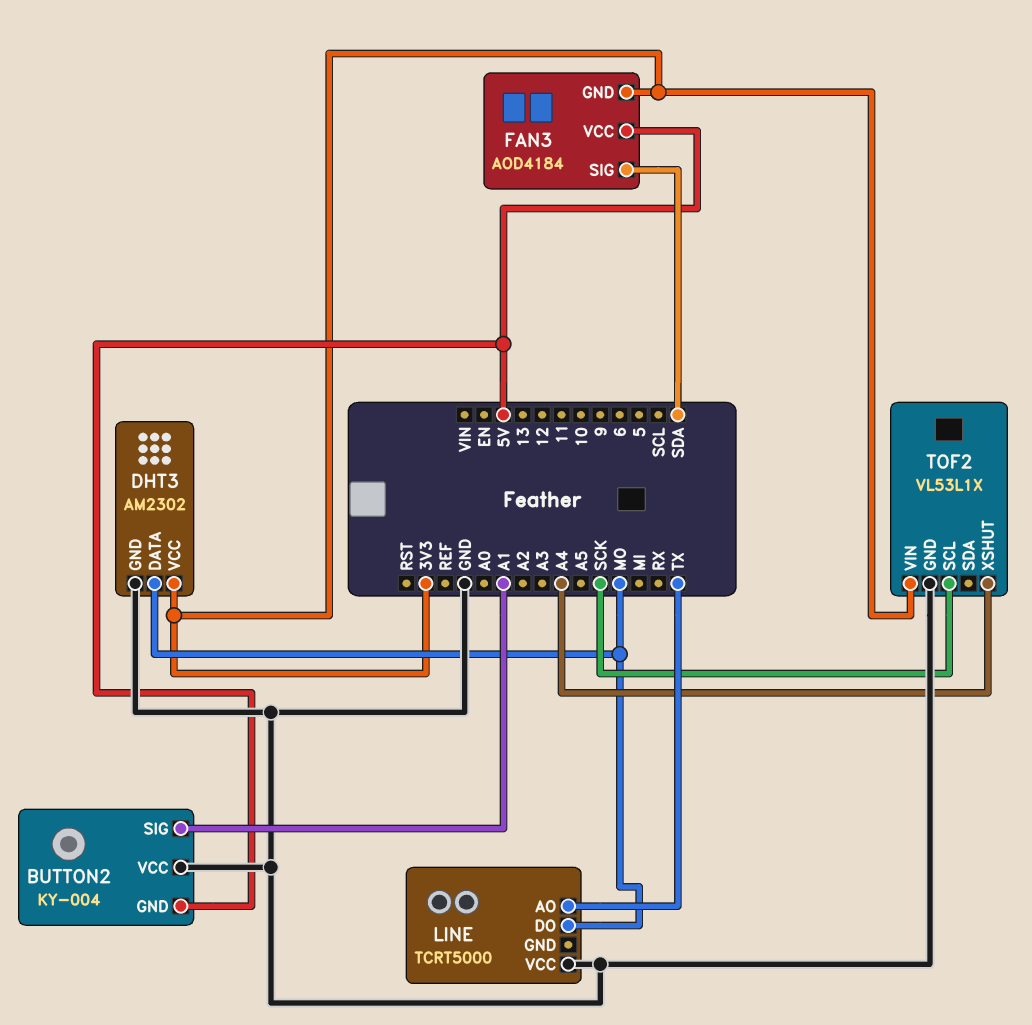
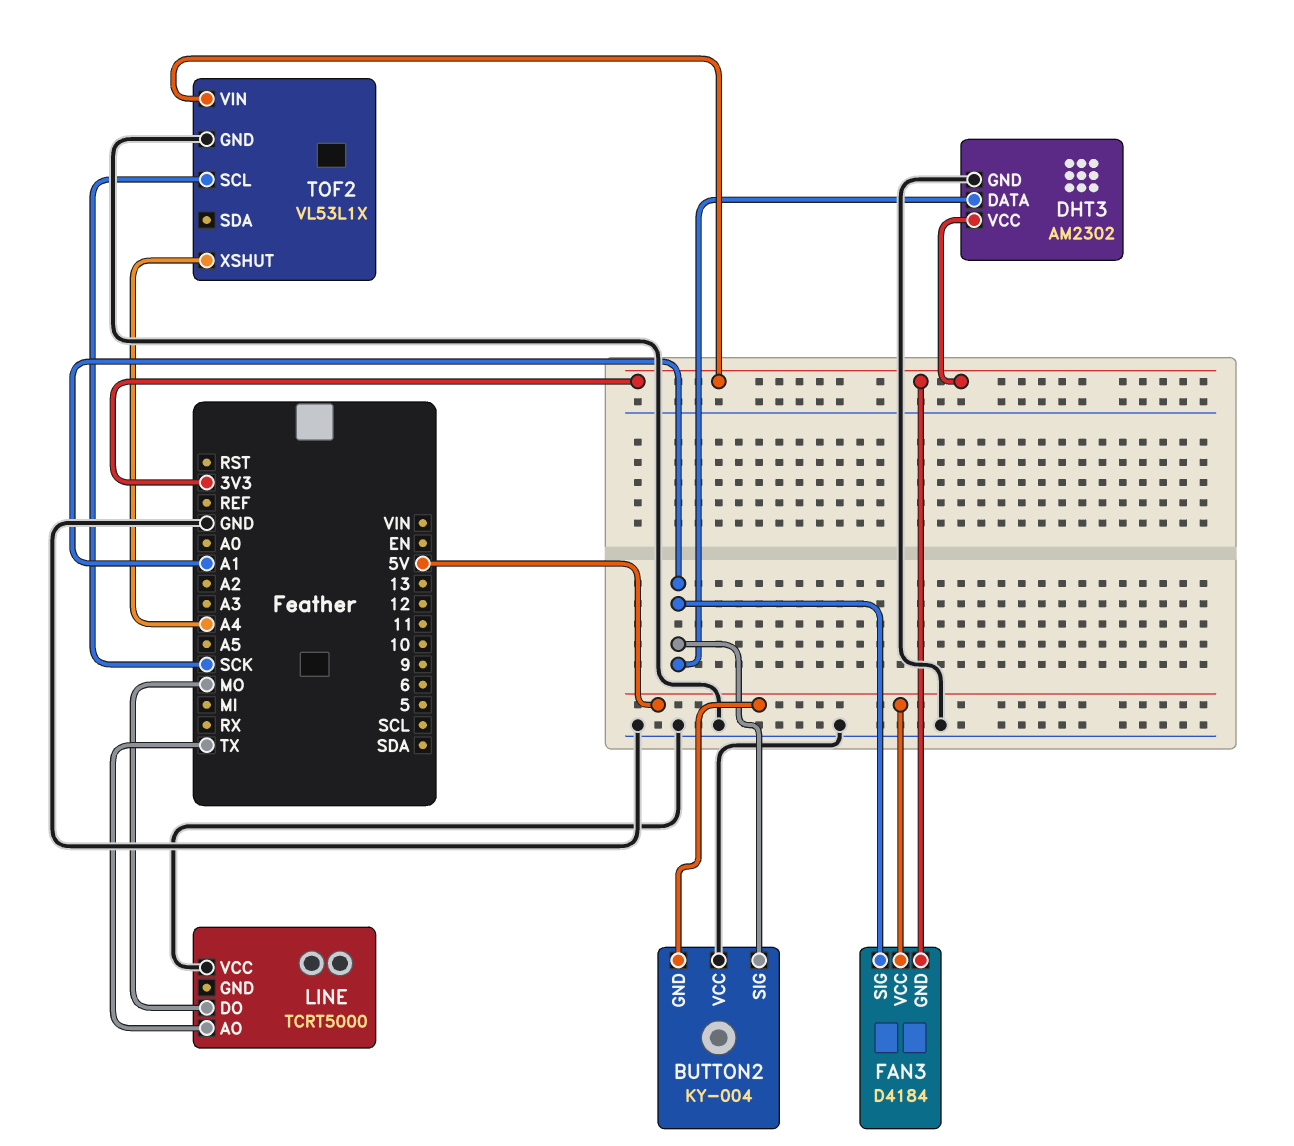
DHT3 pin DATA: MO -> A1
FAN3: AOD4184 -> D4184
FAN3 pin SIG: SDA -> A1

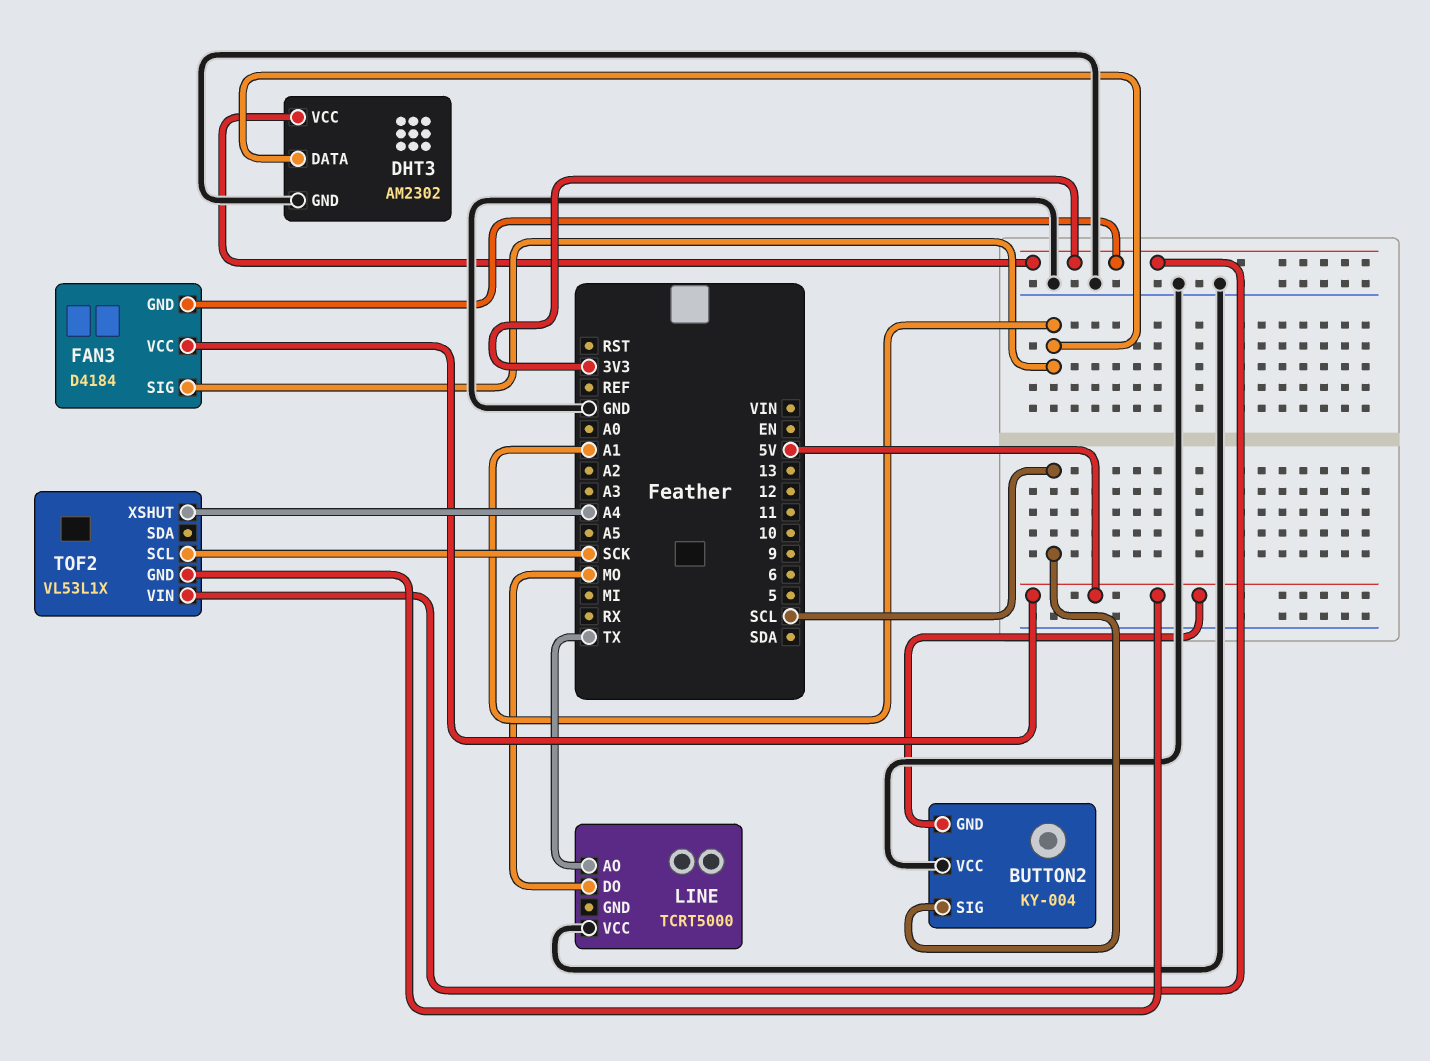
BUTTON2 pin SIG: A1 -> SCL
TOF2 pin GND: GND -> 5V

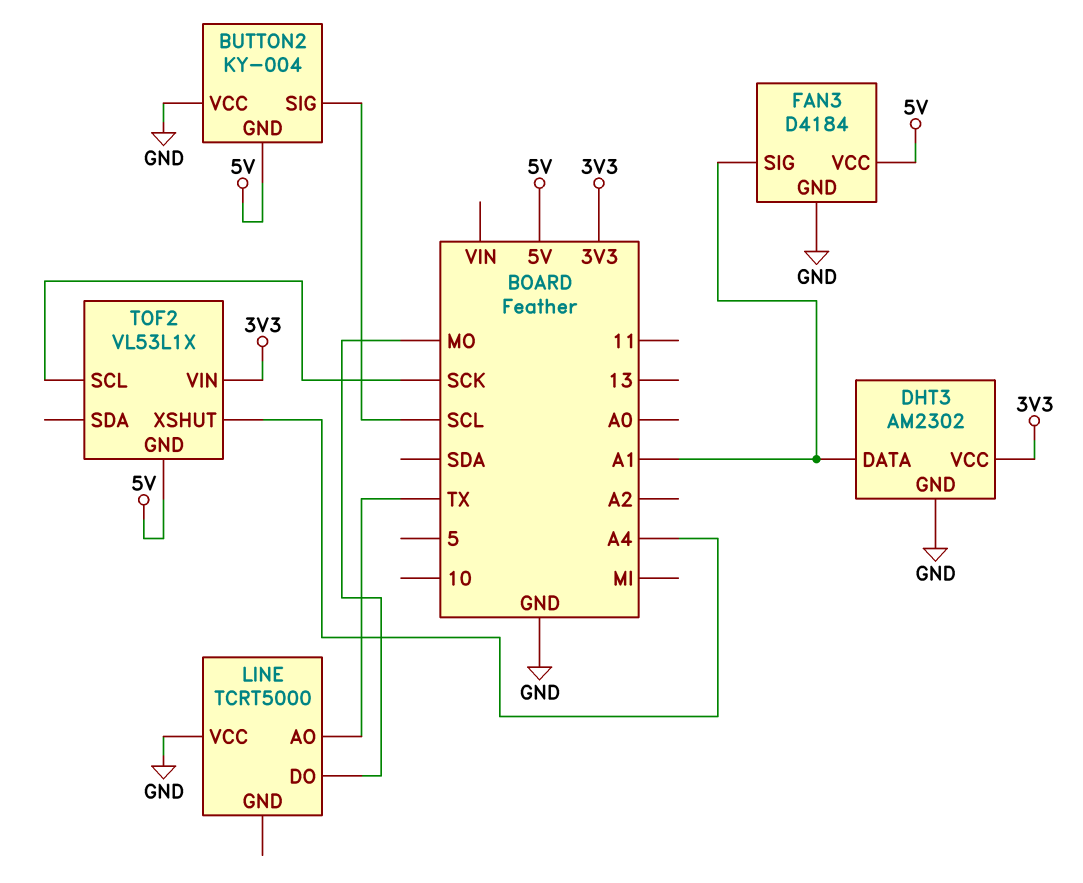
FAN3 pin GND: 3V3 -> GND

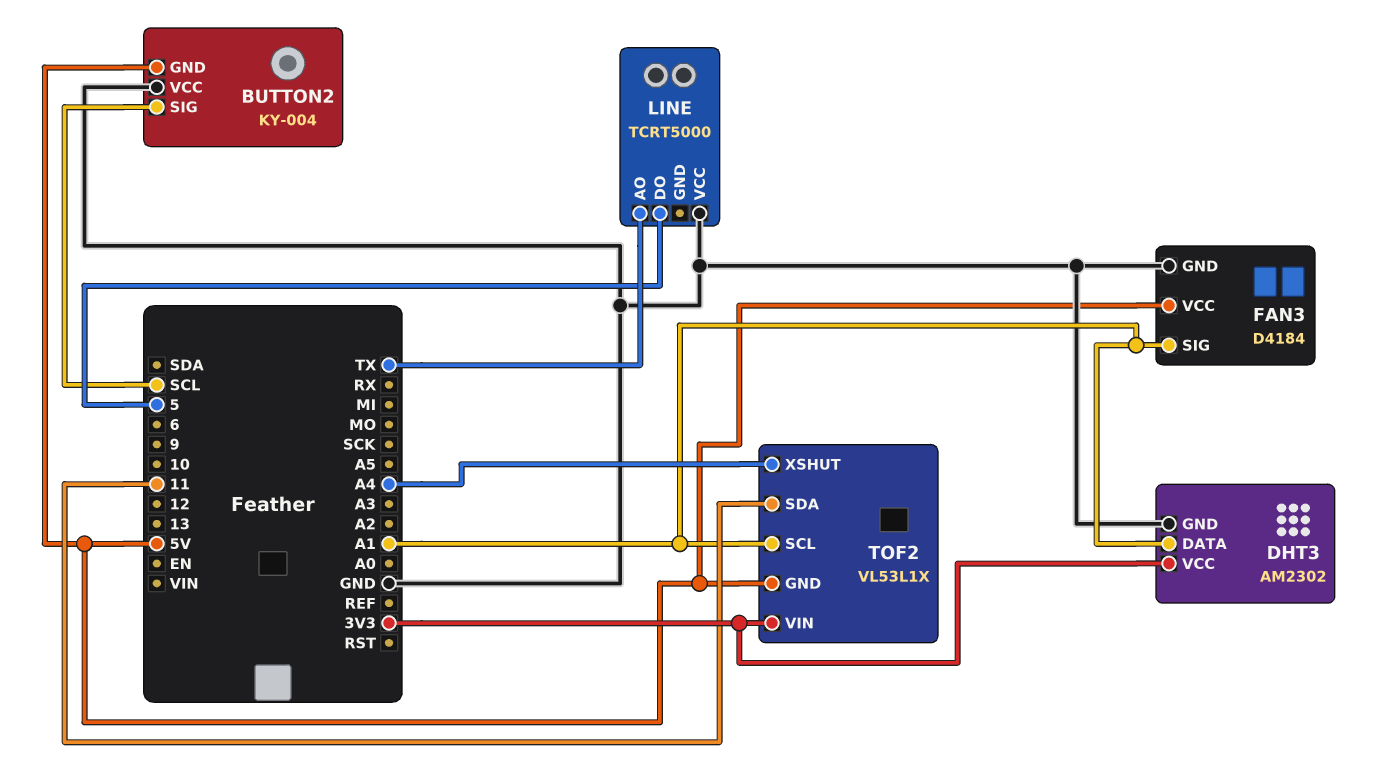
LINE pin DO: MO -> 5
TOF2 pin SCL: SCK -> A1
TOF2 pin SDA: none -> 11

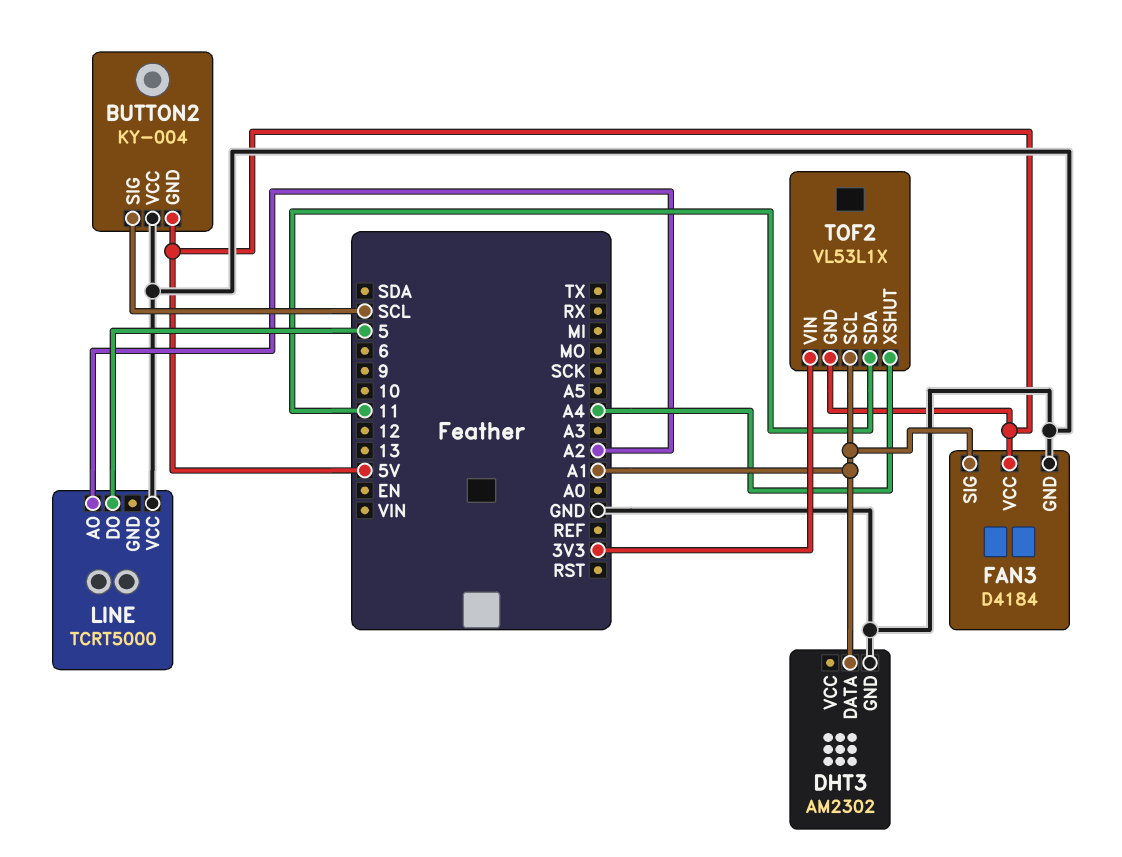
DHT3 pin VCC: 3V3 -> none
LINE pin AO: TX -> A2

